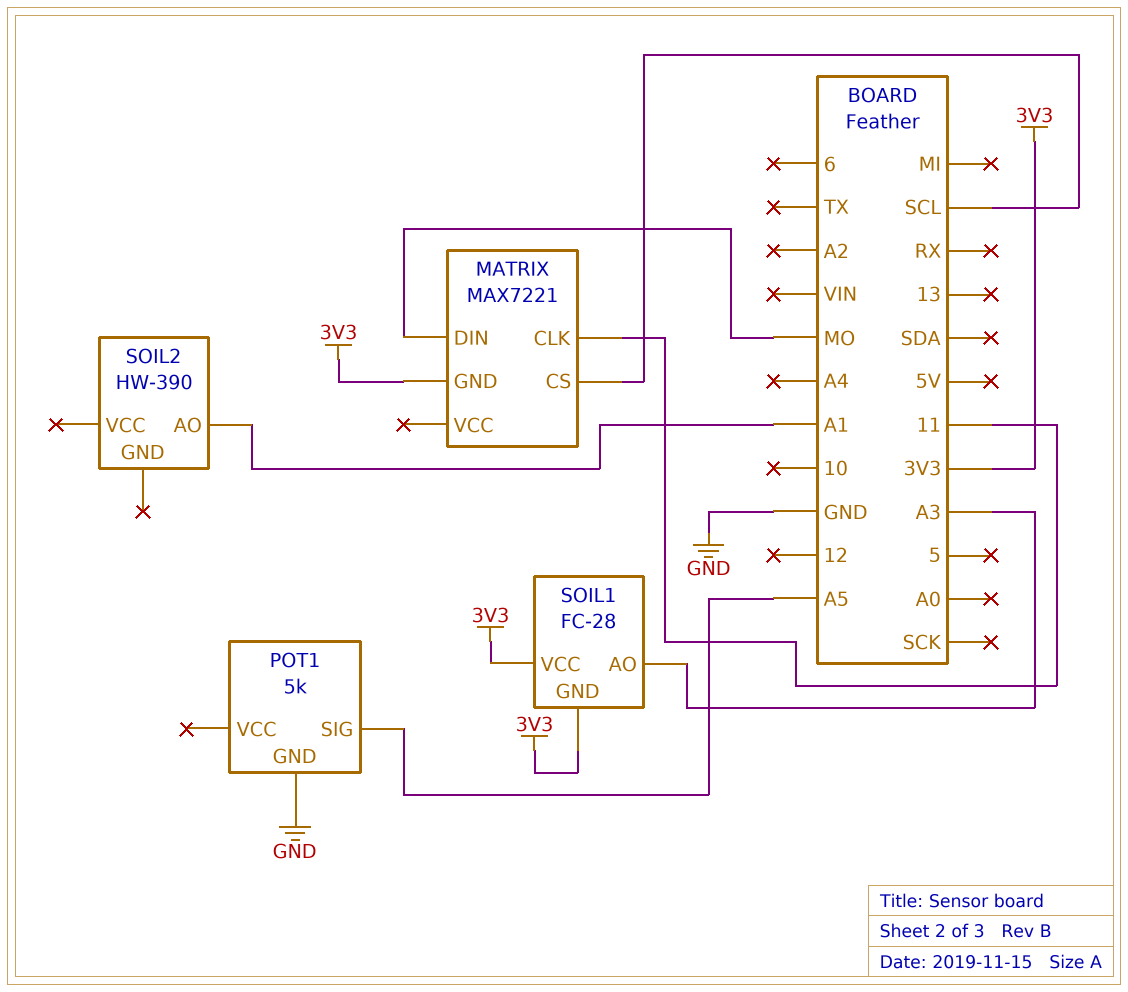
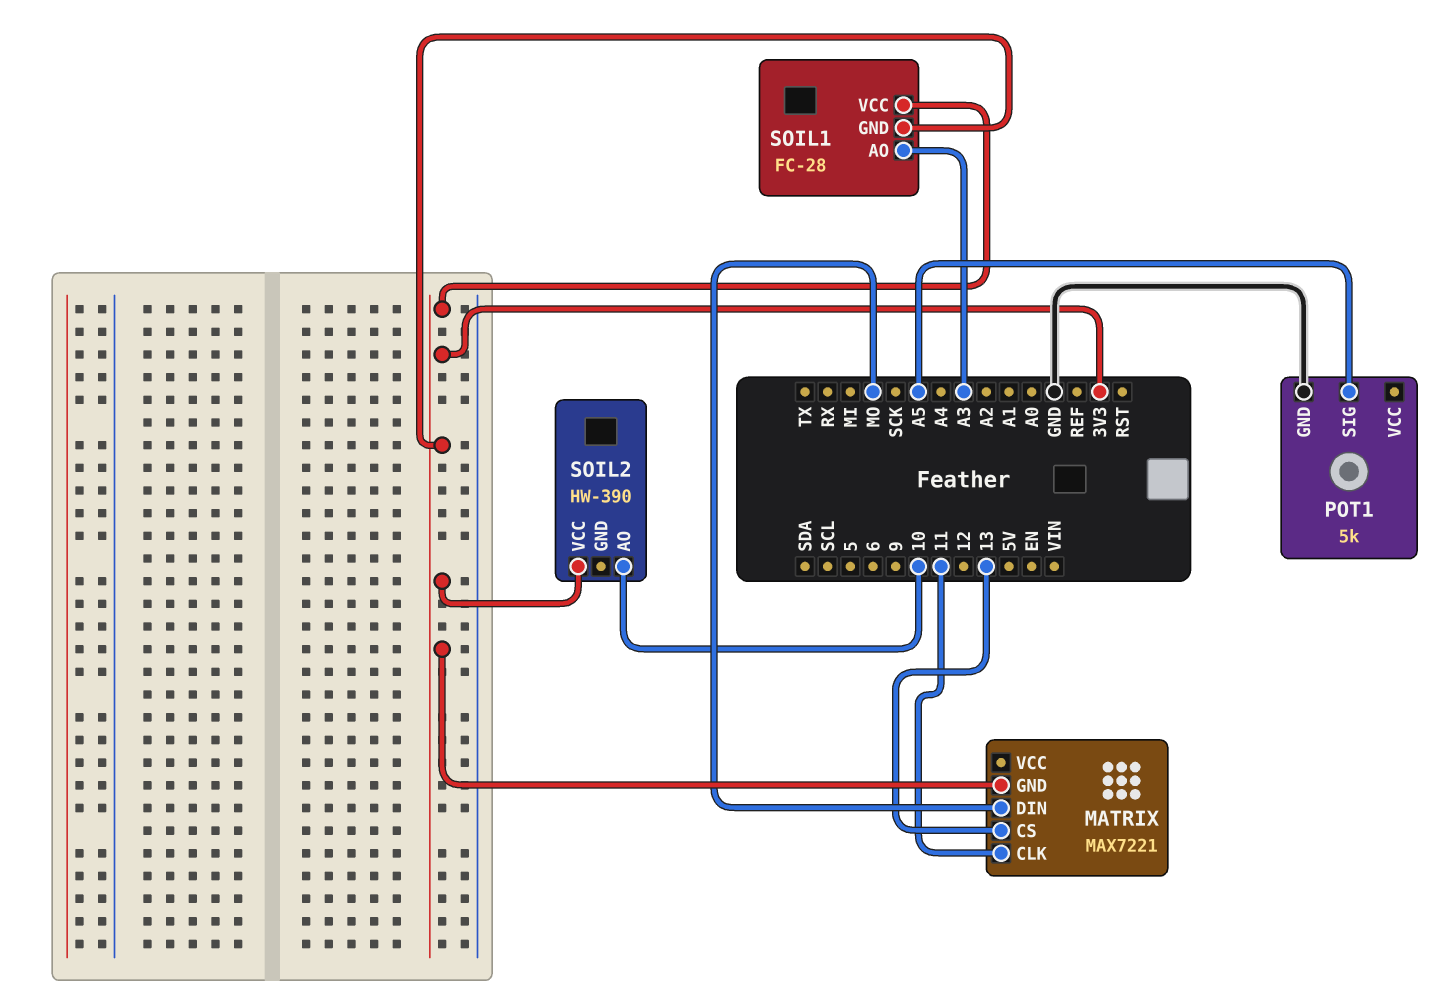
MATRIX pin CS: SCL -> 13
SOIL2 pin AO: A1 -> 10
SOIL2 pin VCC: none -> 3V3

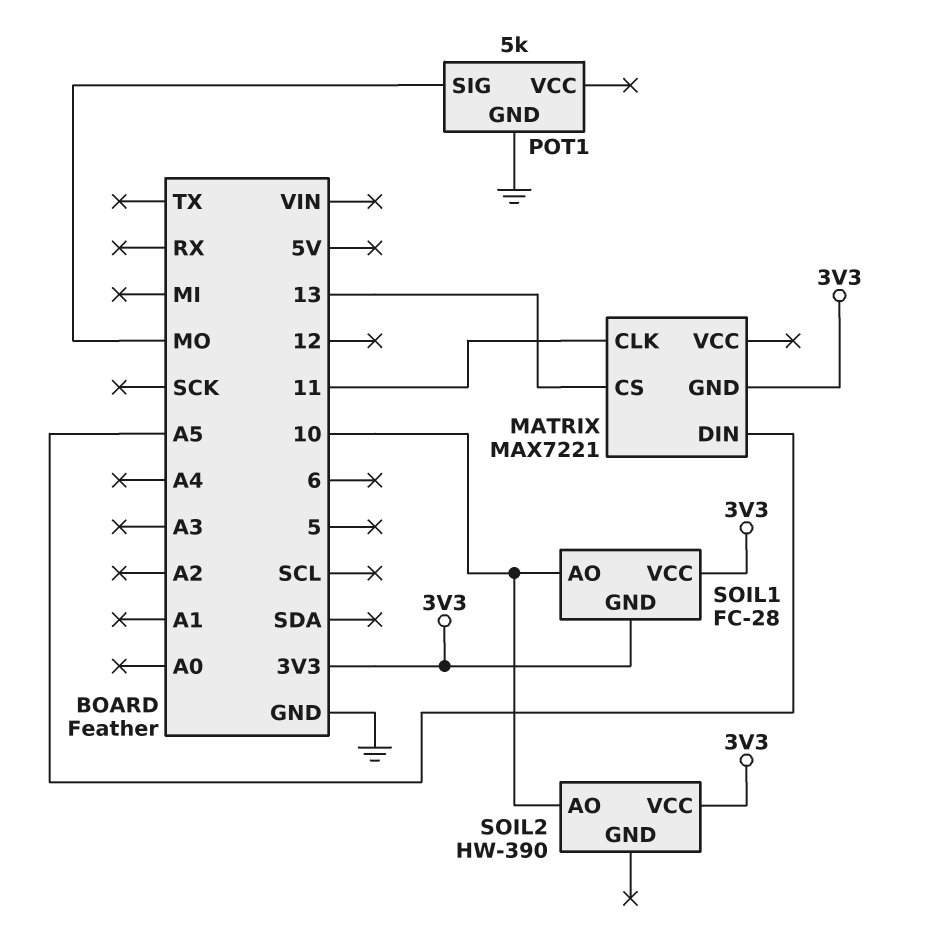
MATRIX pin DIN: MO -> A5
POT1 pin SIG: A5 -> MO
SOIL1 pin AO: A3 -> 10

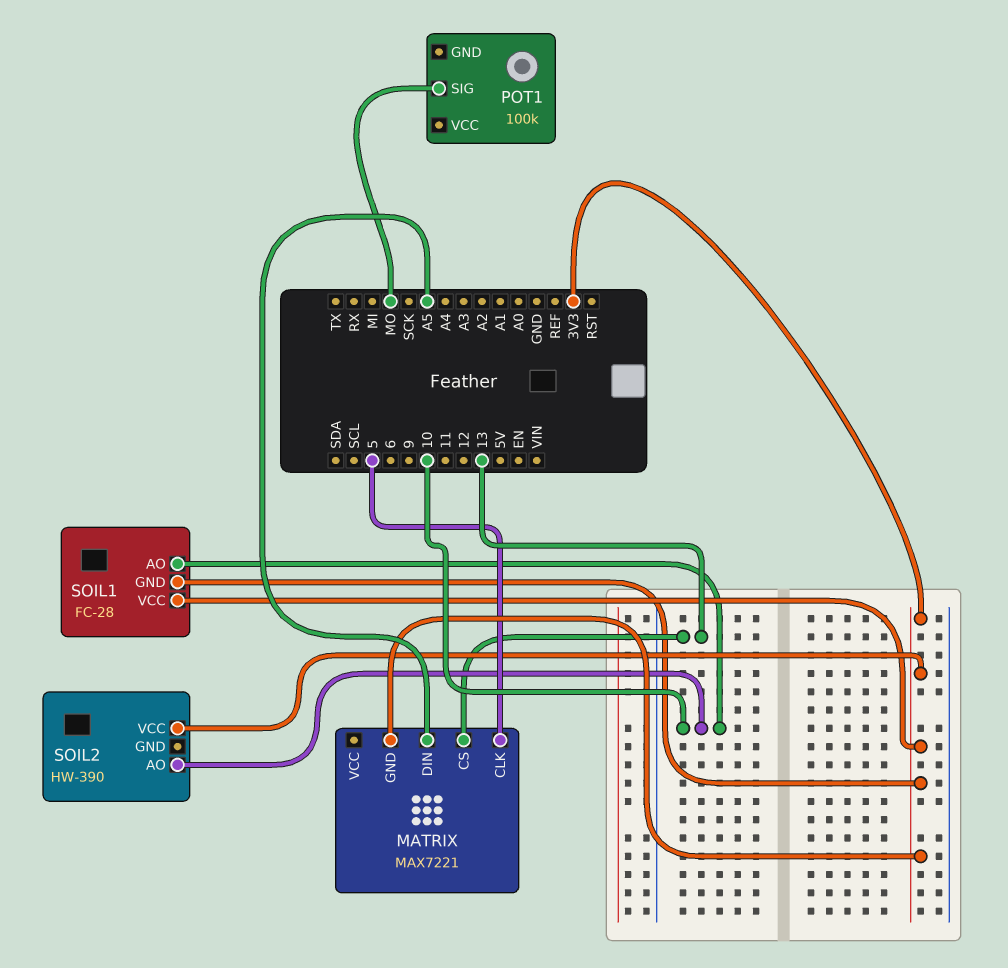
MATRIX pin CLK: 11 -> 5
POT1: 5k -> 100k
POT1 pin GND: GND -> none

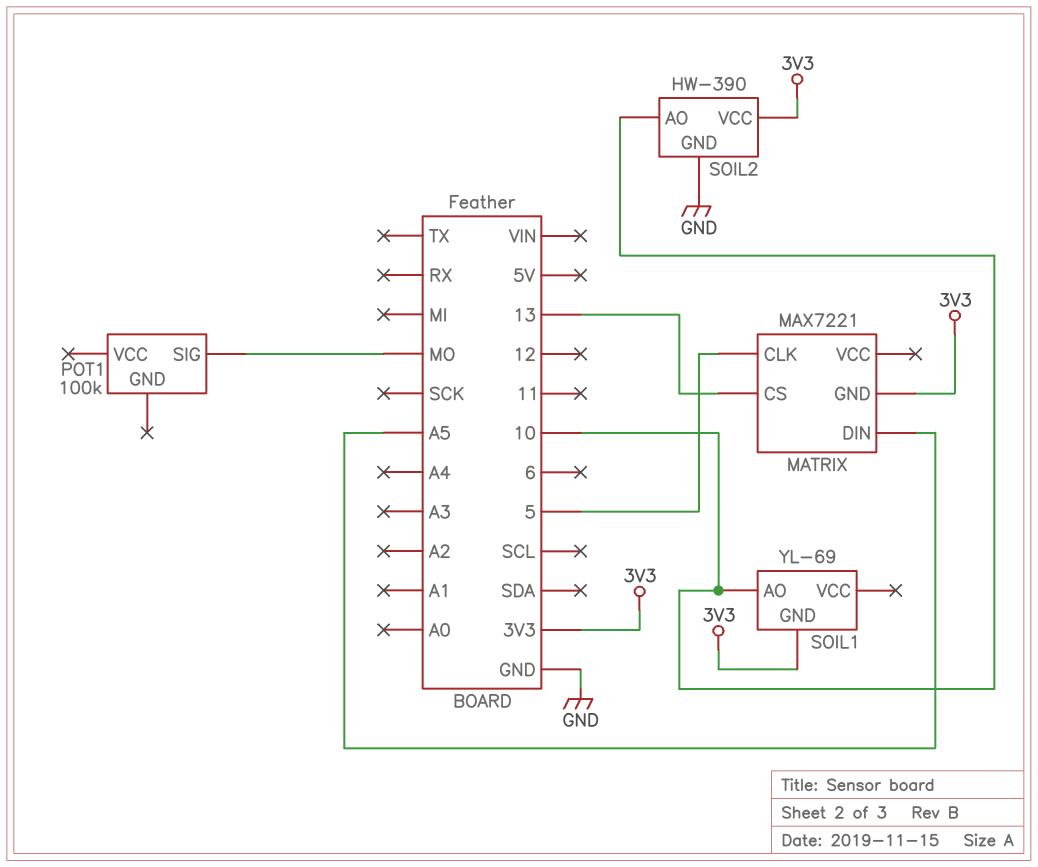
SOIL1: FC-28 -> YL-69
SOIL1 pin VCC: 3V3 -> none
SOIL2 pin GND: none -> GND

